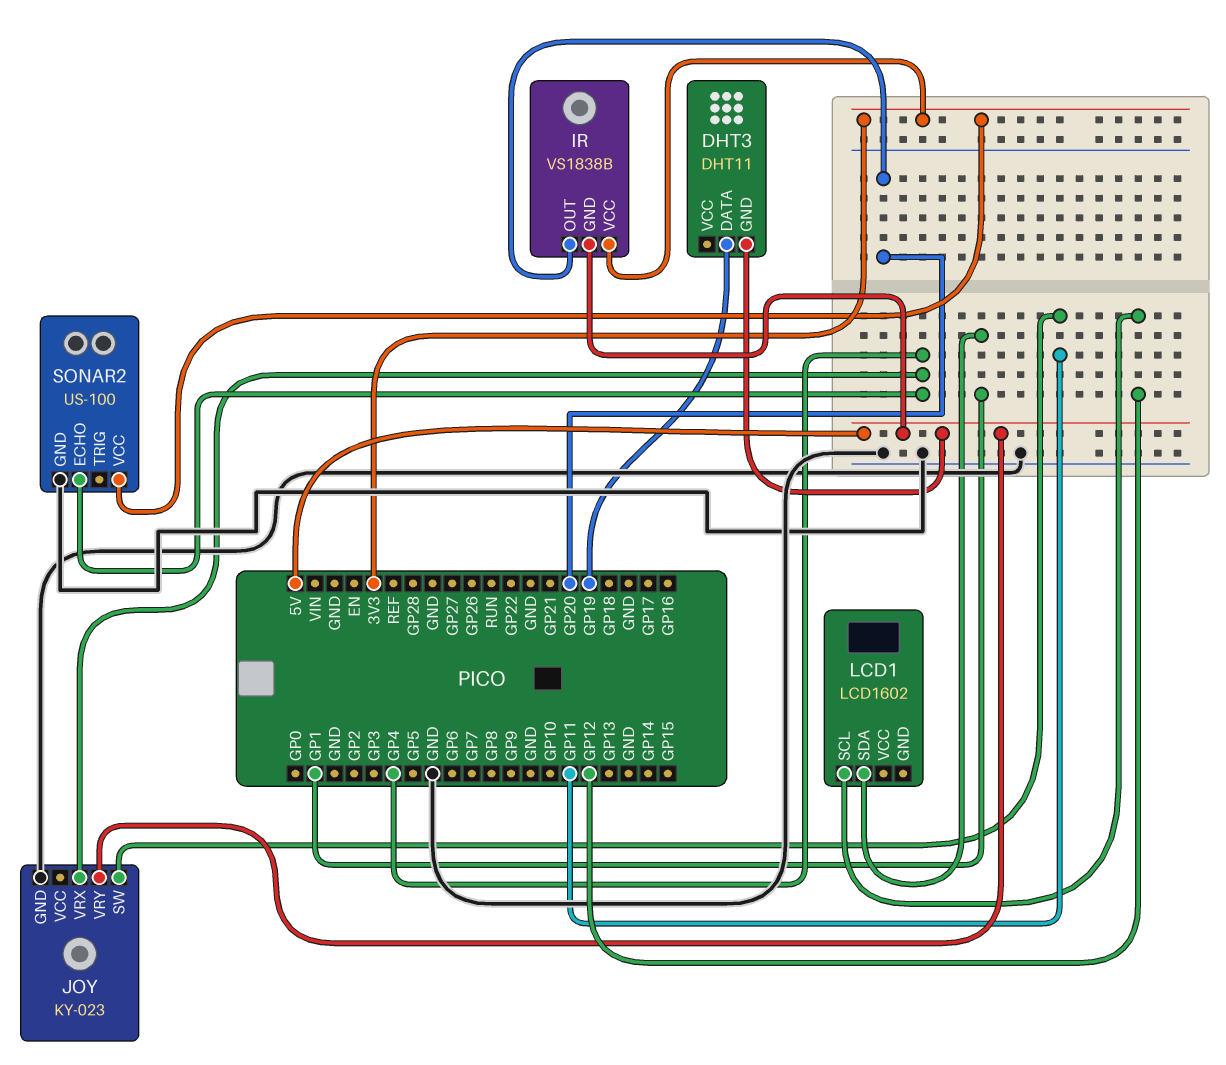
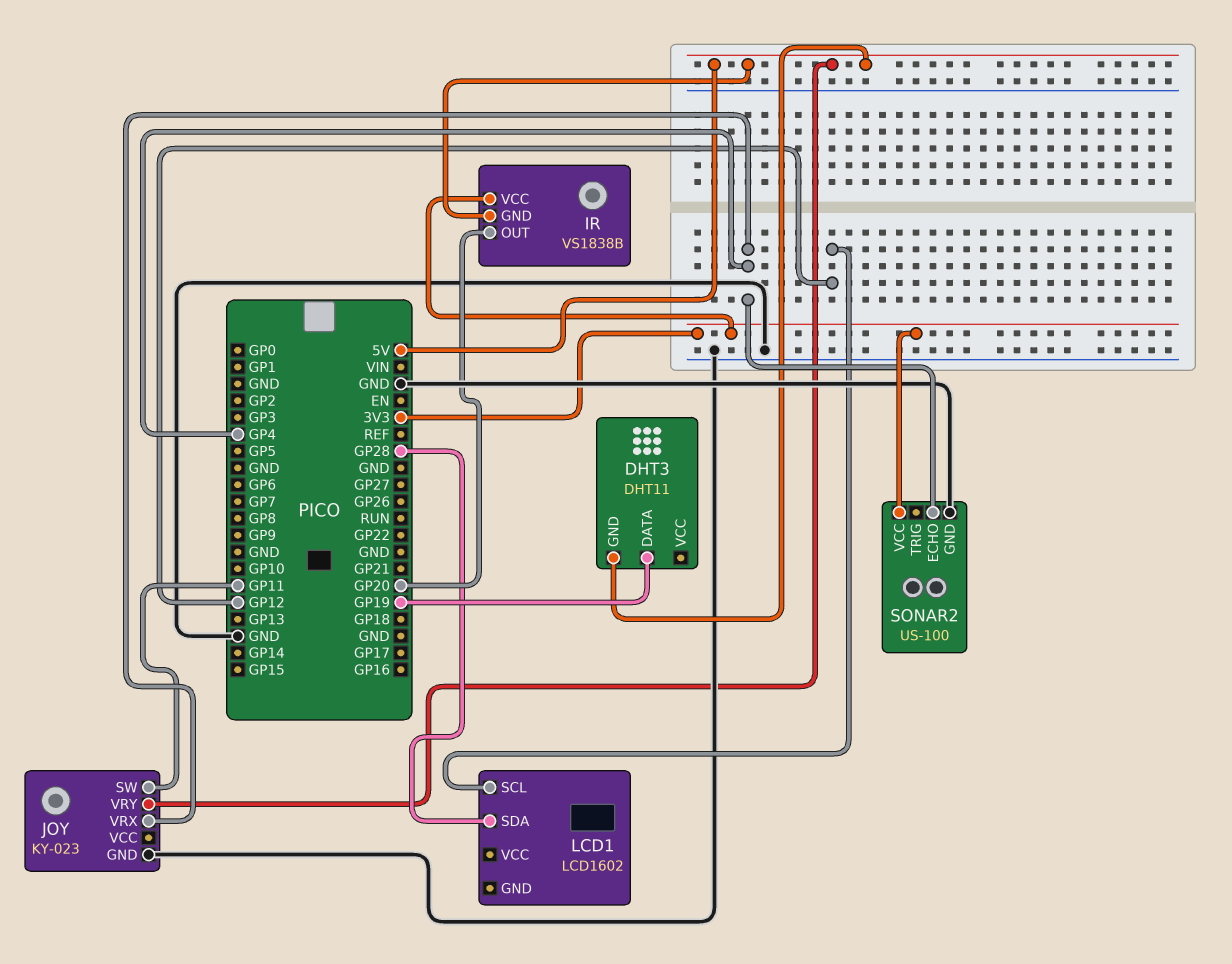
LCD1 pin SDA: GP1 -> GP28

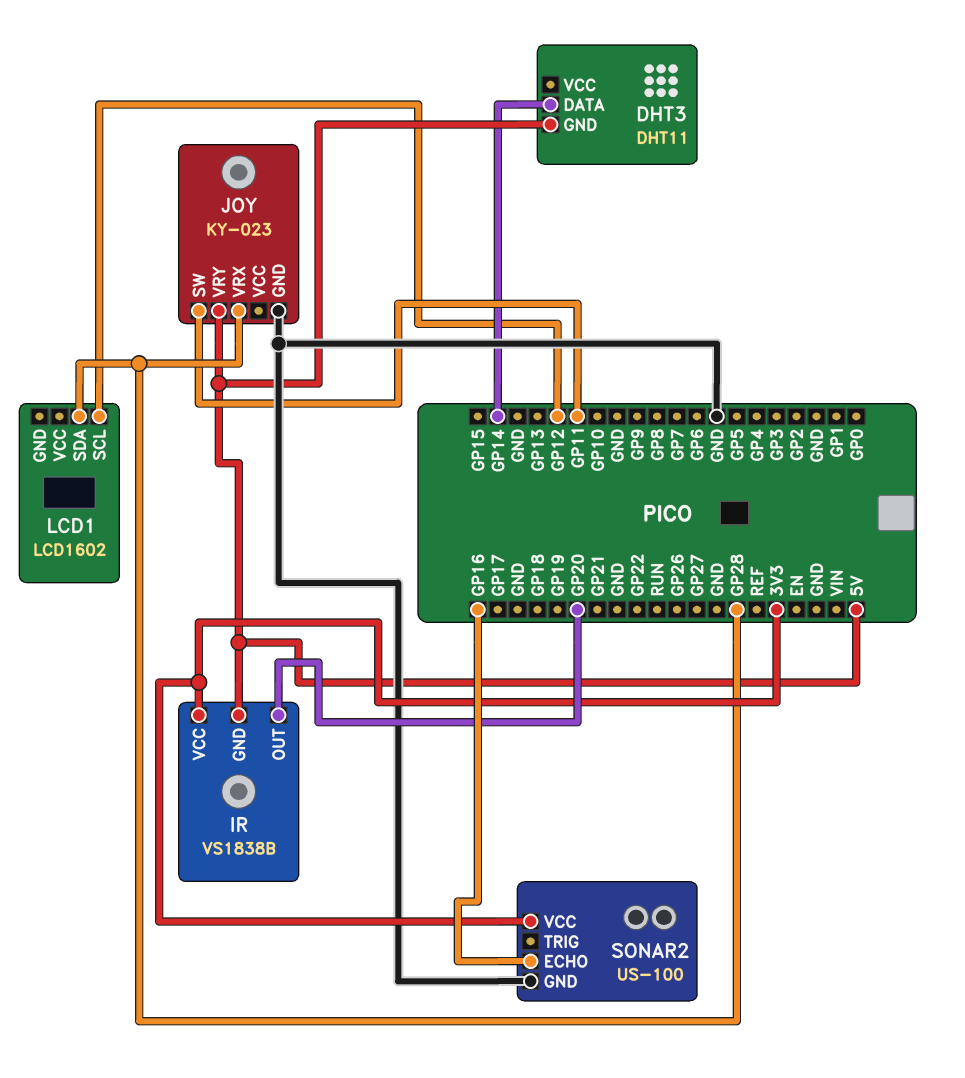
DHT3 pin DATA: GP19 -> GP14
JOY pin VRX: GP4 -> GP28
SONAR2 pin ECHO: GP4 -> GP16

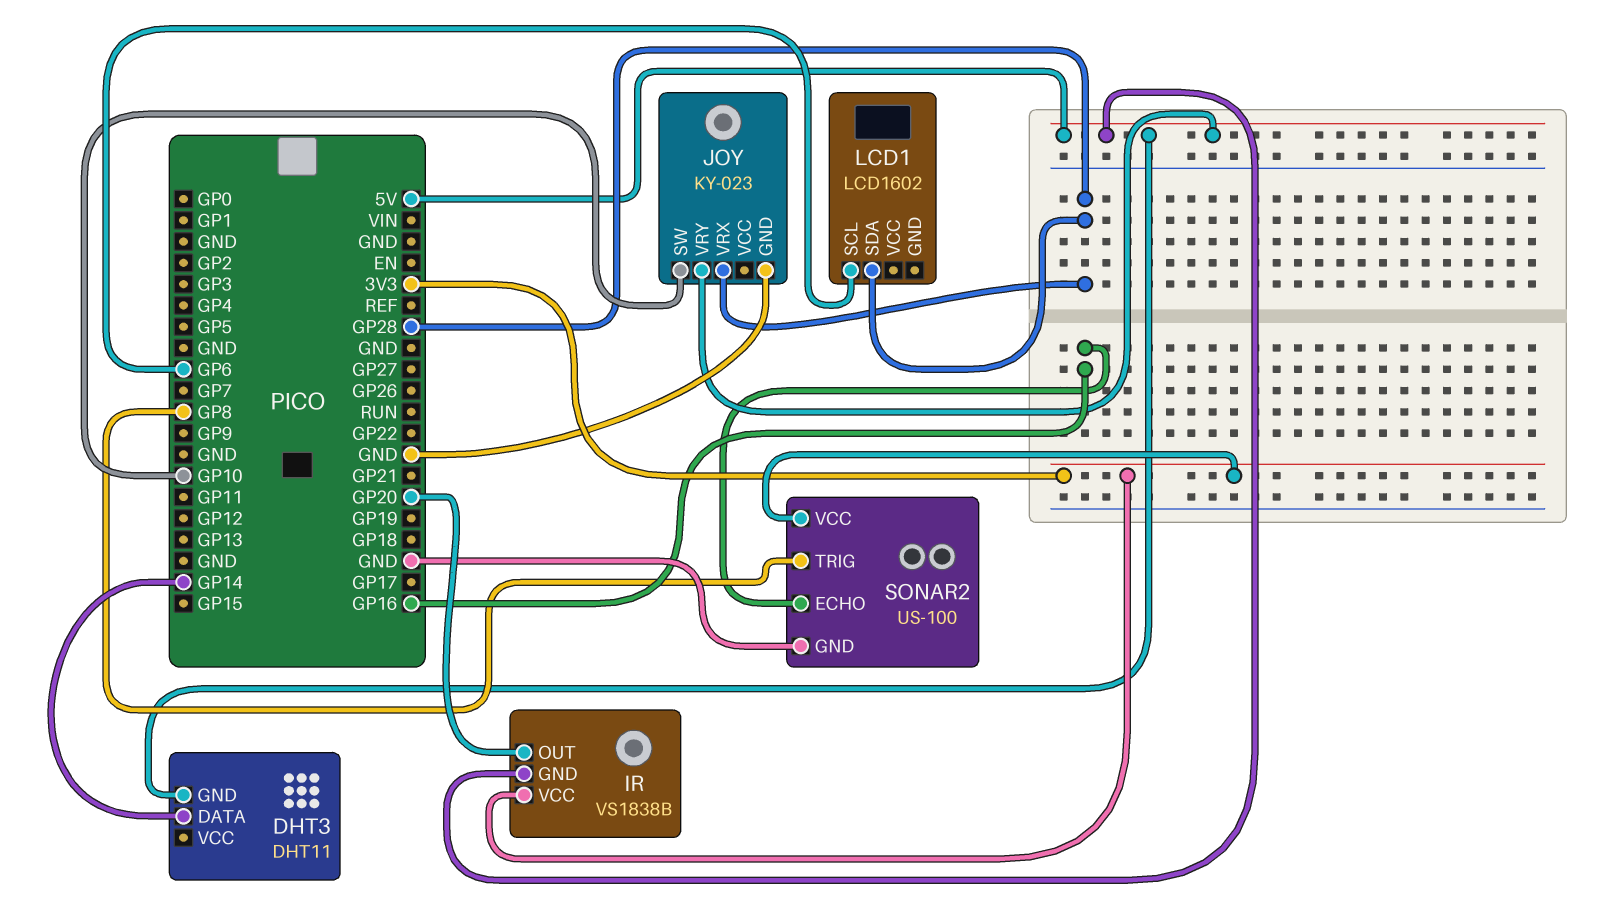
JOY pin SW: GP11 -> GP10
LCD1 pin SCL: GP12 -> GP6
SONAR2 pin TRIG: none -> GP8

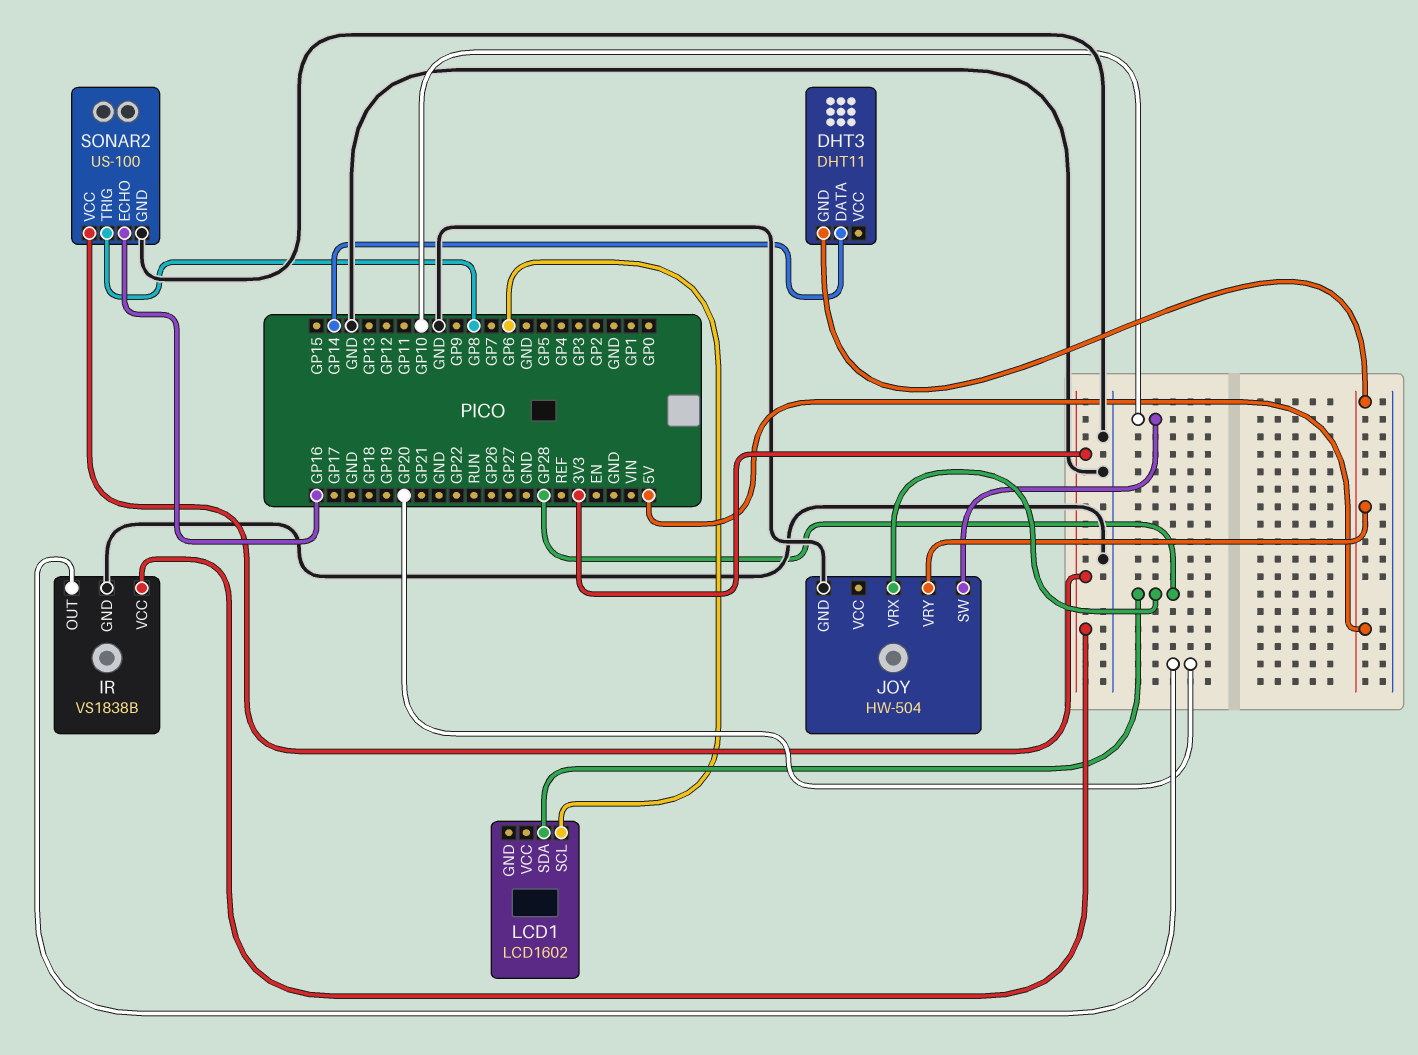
IR pin GND: 5V -> GND
JOY: KY-023 -> HW-504

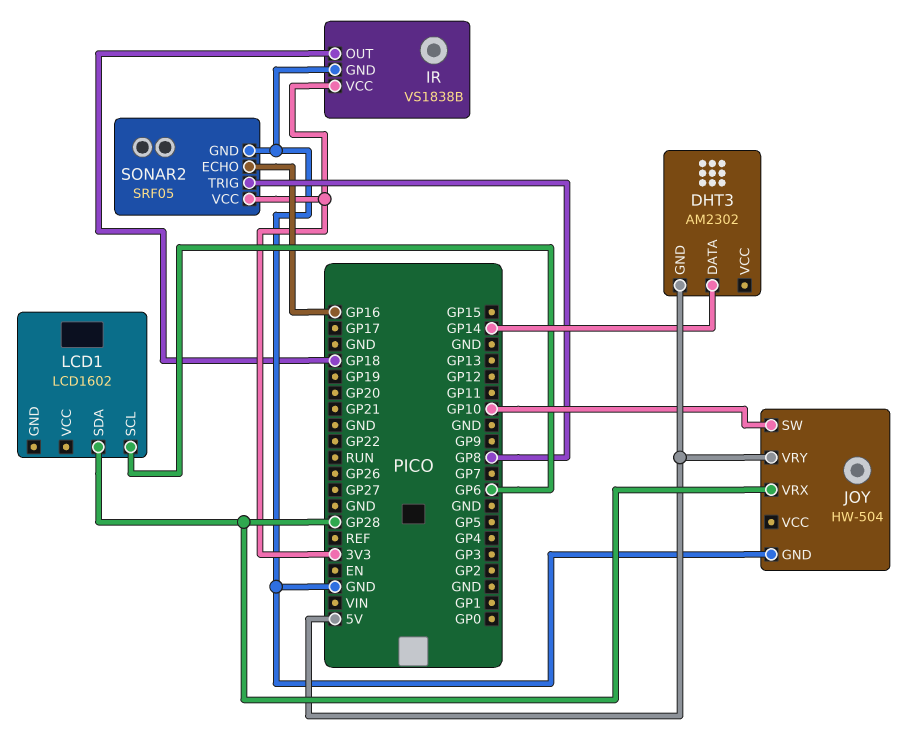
DHT3: DHT11 -> AM2302
IR pin OUT: GP20 -> GP18
SONAR2: US-100 -> SRF05

